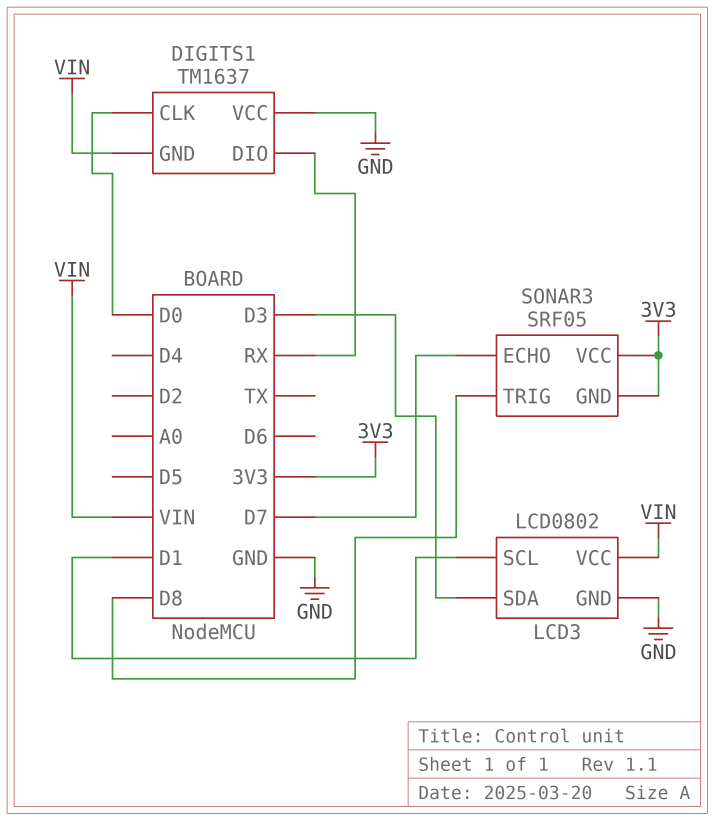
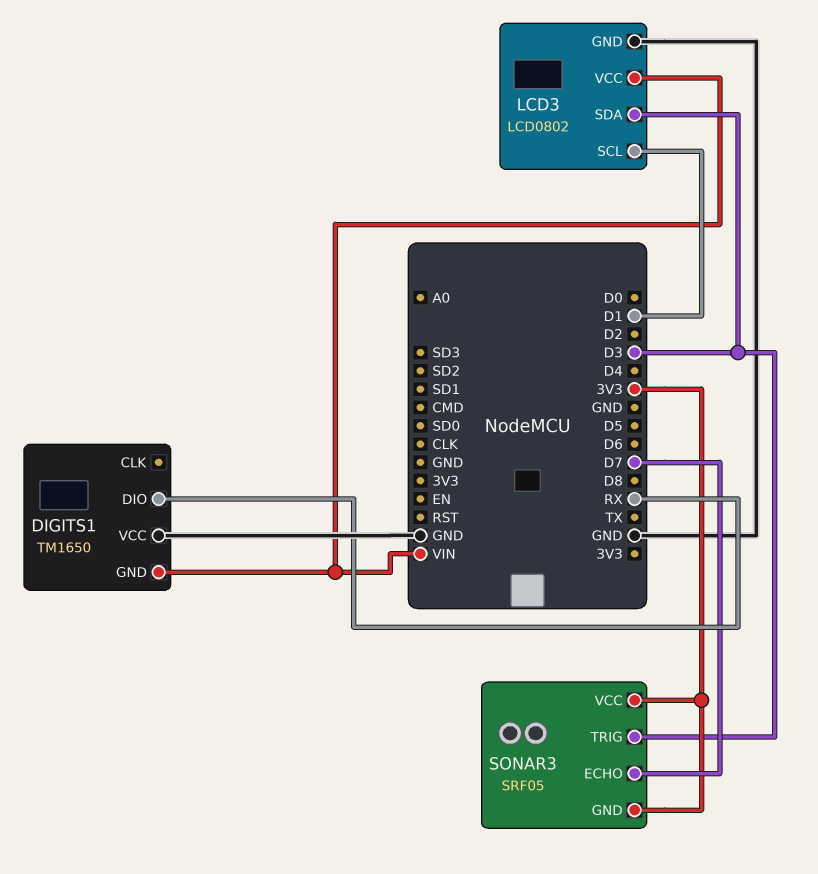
DIGITS1: TM1637 -> TM1650
DIGITS1 pin CLK: D0 -> none
SONAR3 pin TRIG: D8 -> D3

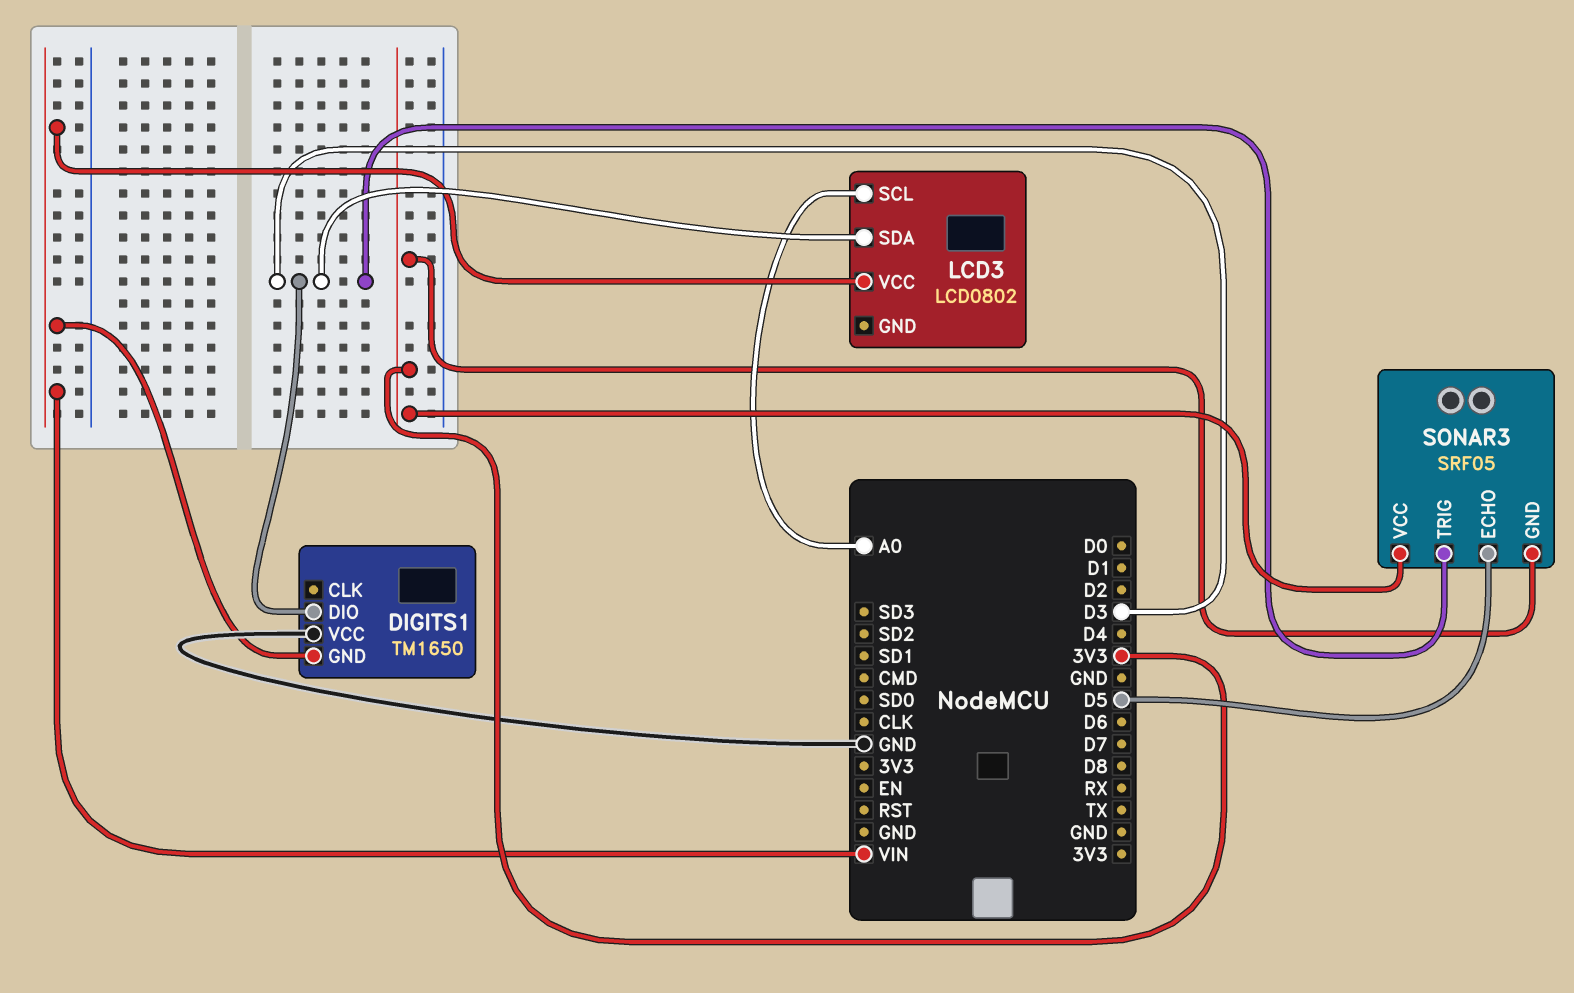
DIGITS1 pin DIO: RX -> D3
LCD3 pin GND: GND -> none
LCD3 pin SCL: D1 -> A0
SONAR3 pin ECHO: D7 -> D5

